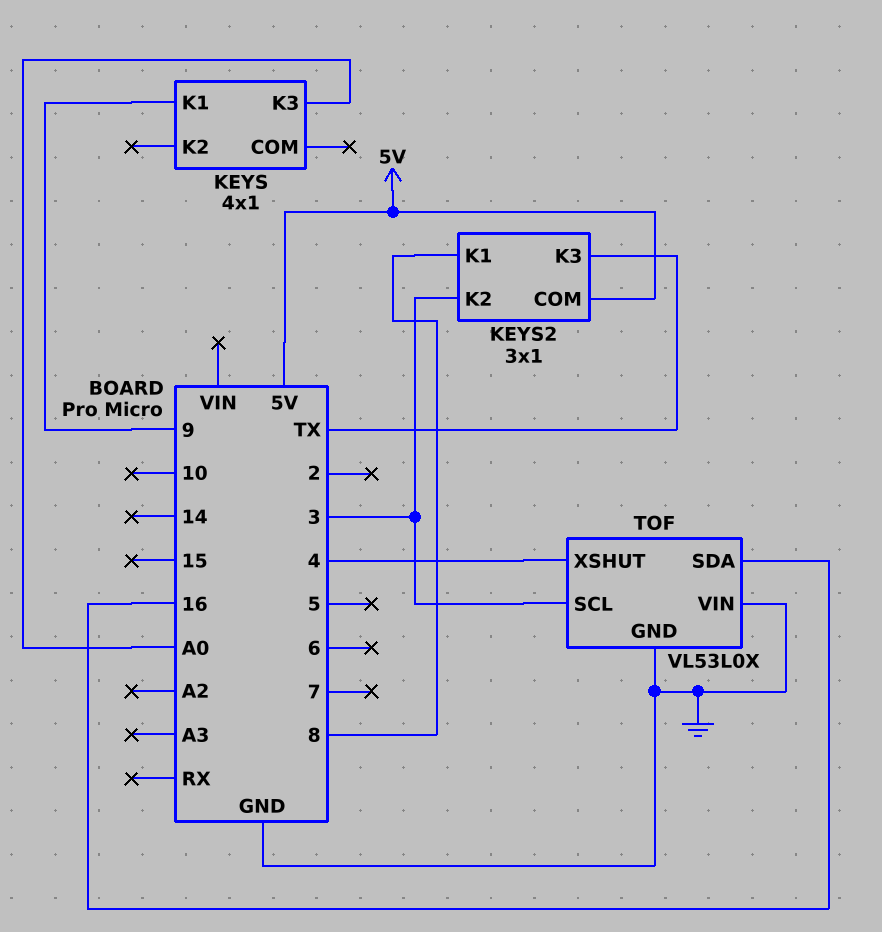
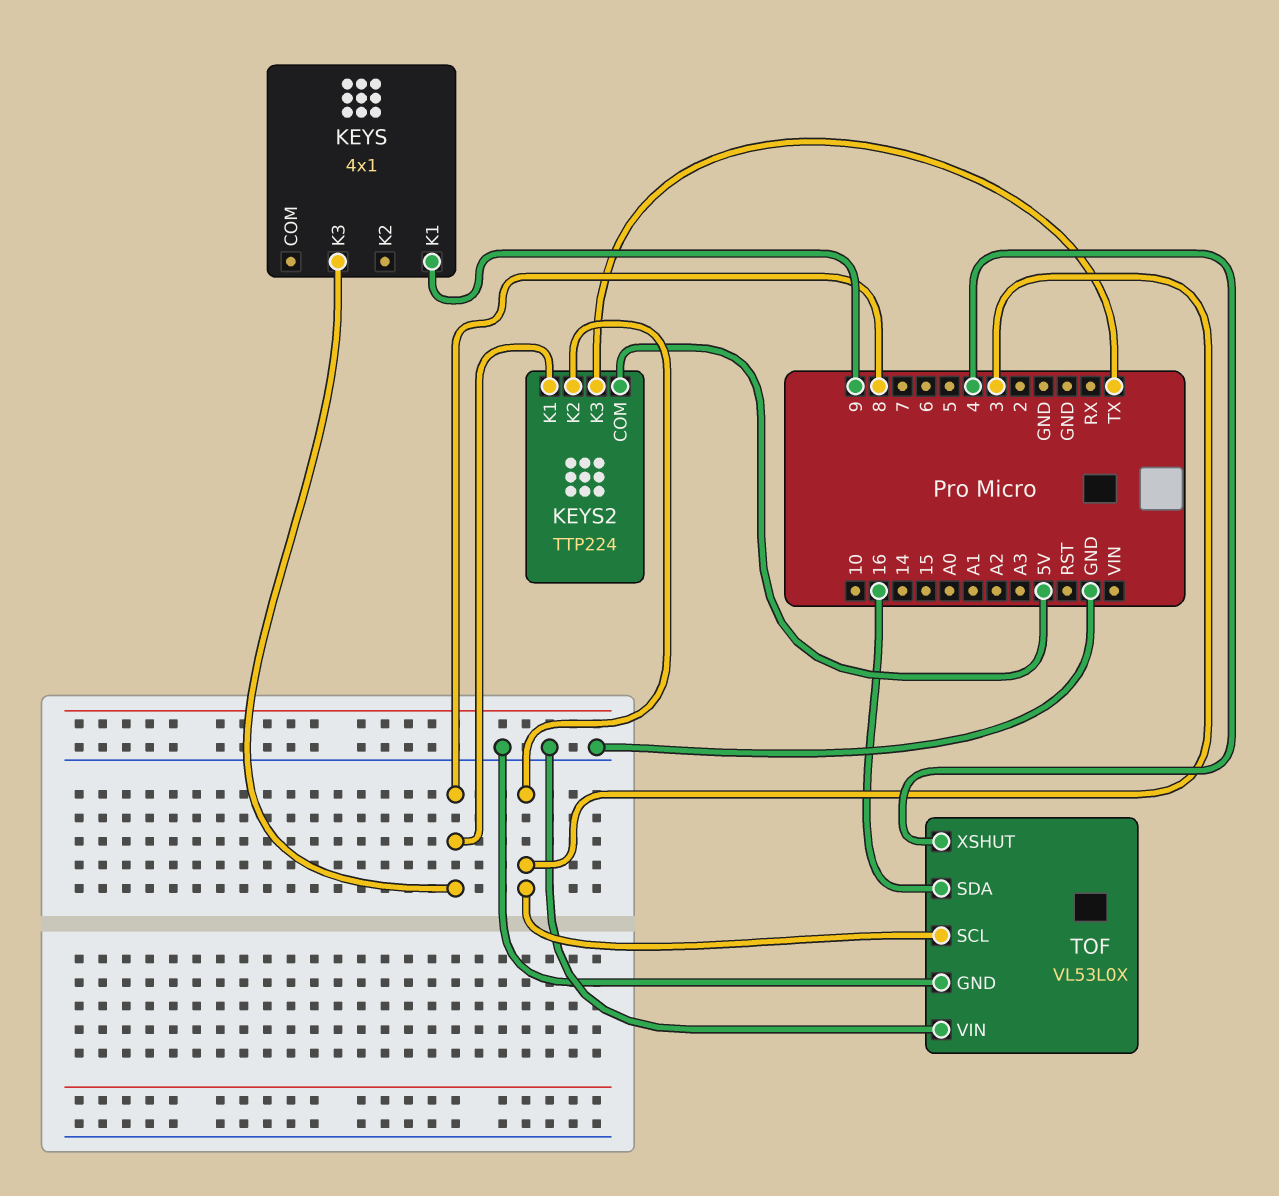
KEYS pin K3: A0 -> 8
KEYS2: 3x1 -> TTP224

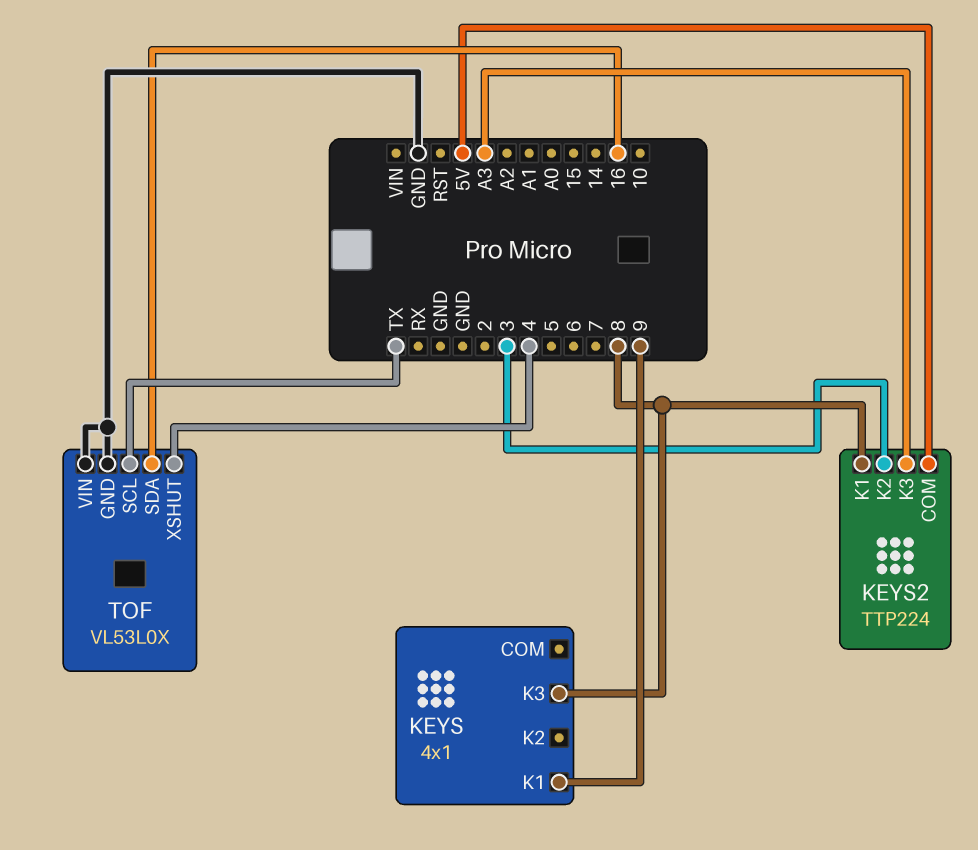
KEYS2 pin K3: TX -> A3
TOF pin SCL: 3 -> TX

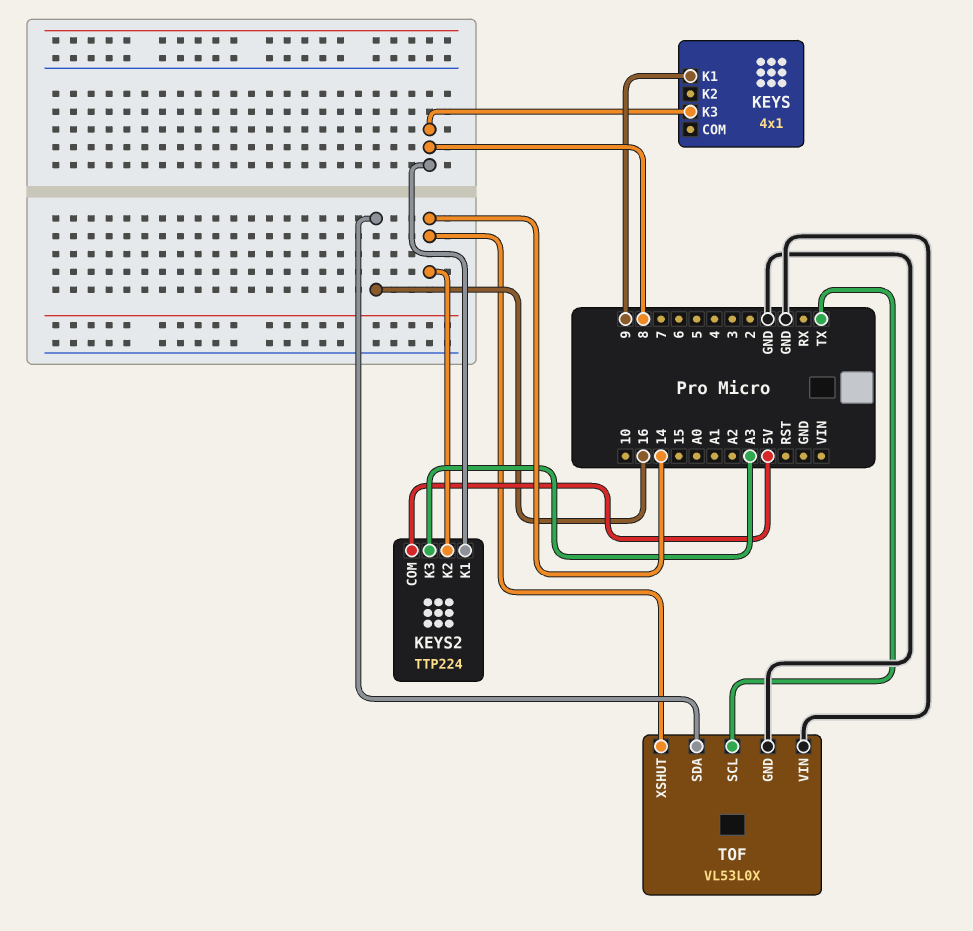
KEYS2 pin K2: 3 -> 14
TOF pin XSHUT: 4 -> 14

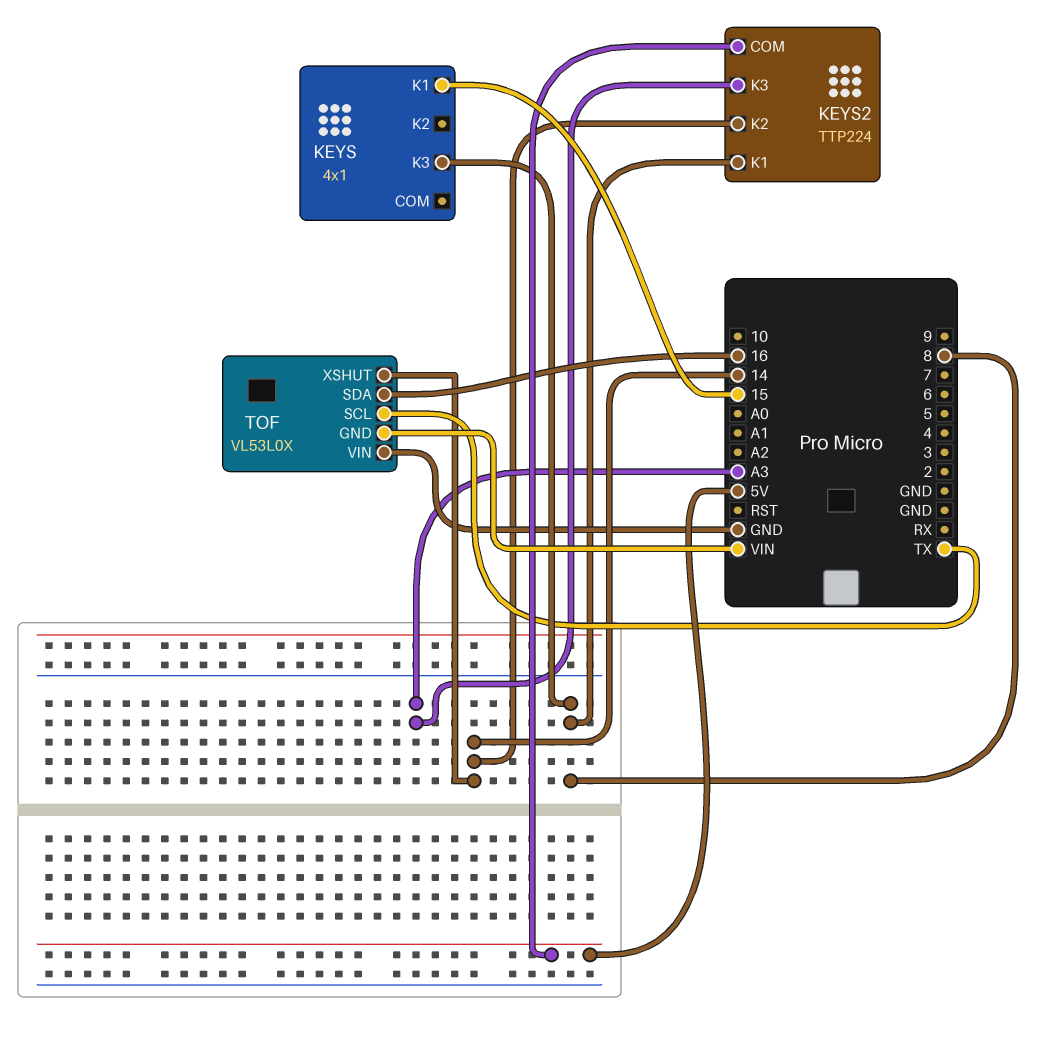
KEYS pin K1: 9 -> 15
TOF pin GND: GND -> VIN

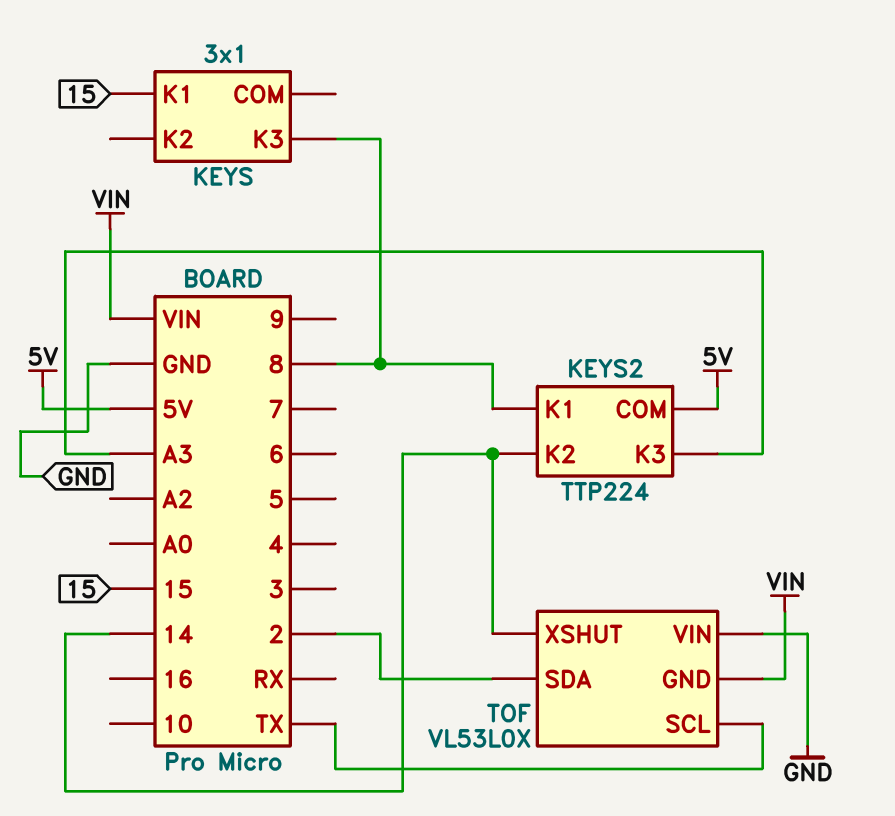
KEYS: 4x1 -> 3x1
TOF pin SDA: 16 -> 2

